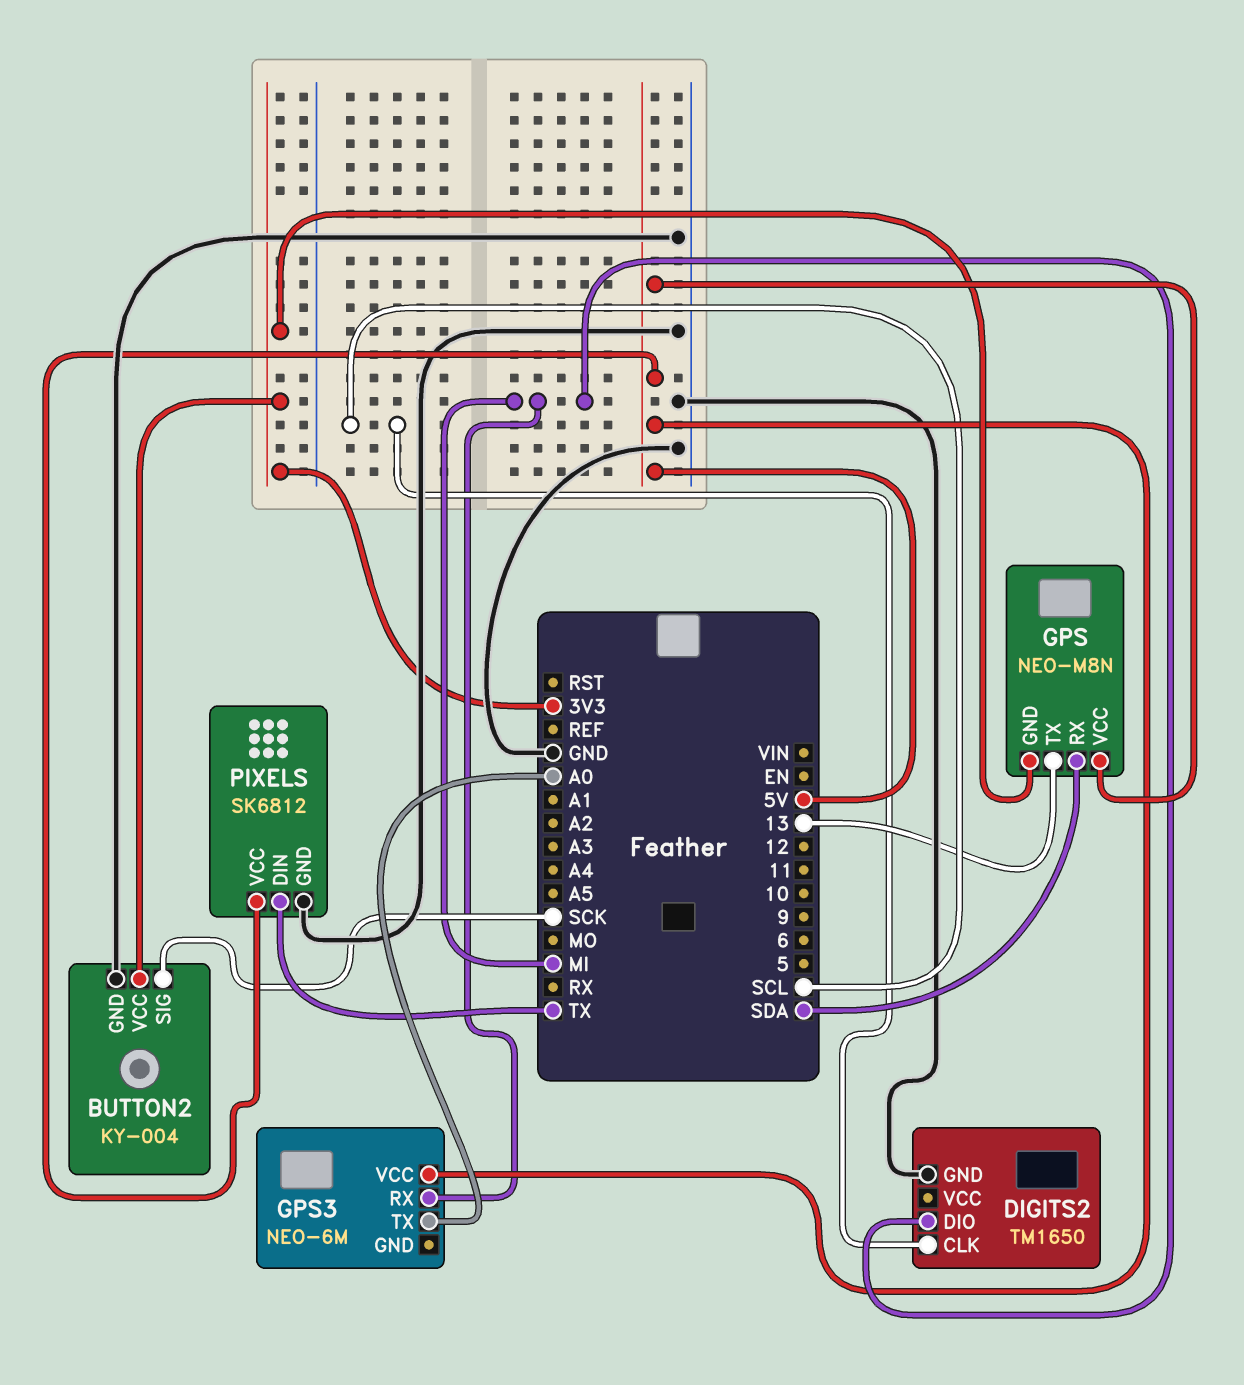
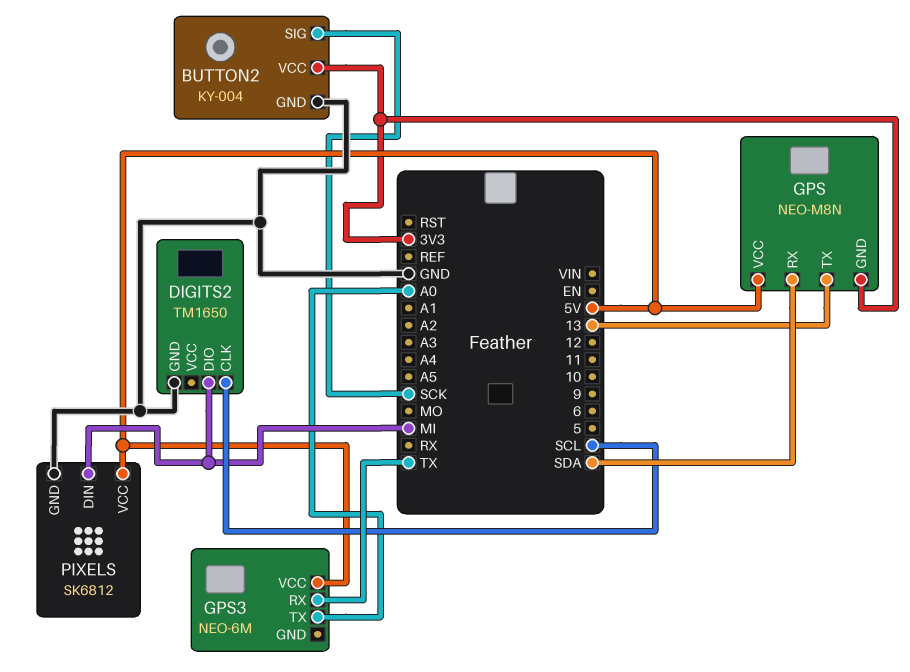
GPS3 pin RX: MI -> TX
PIXELS pin DIN: TX -> MI

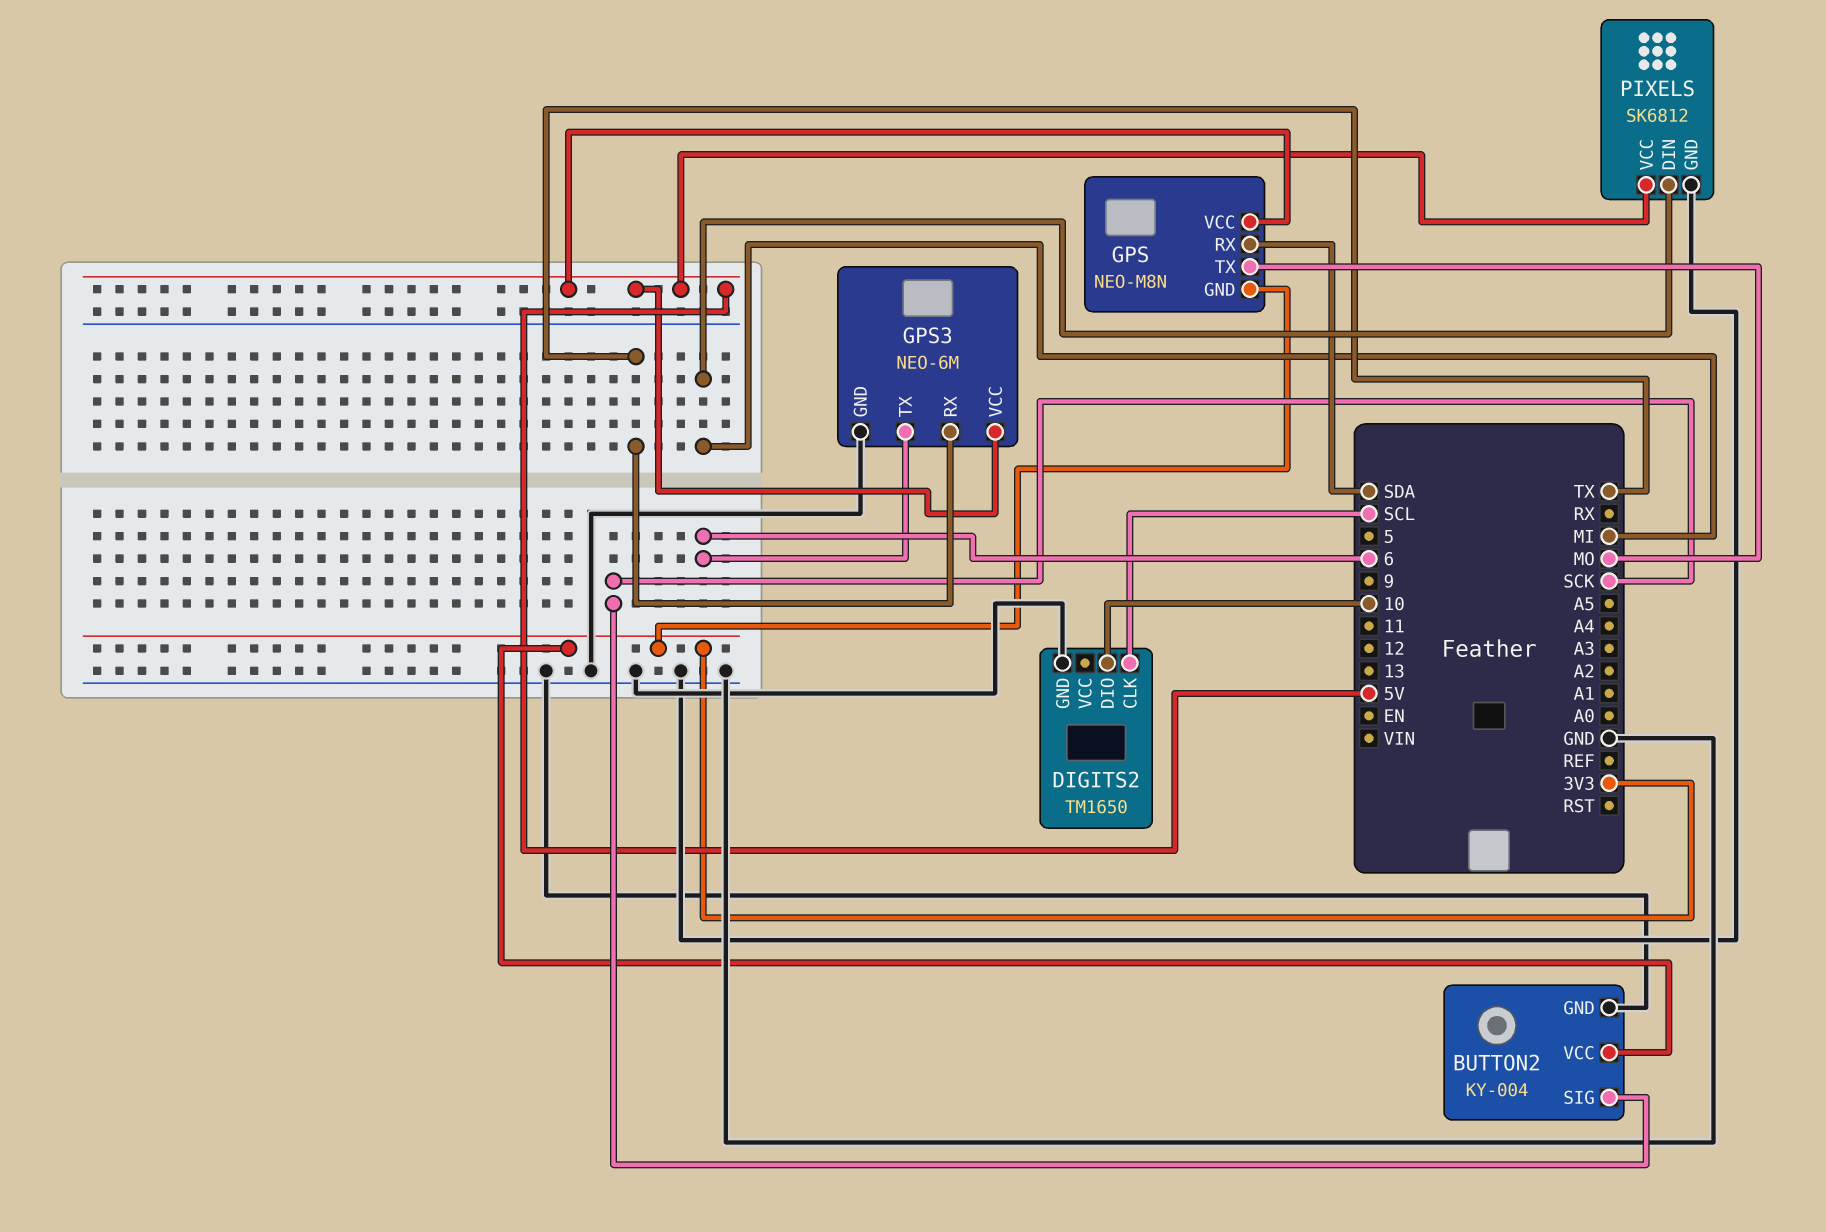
DIGITS2 pin DIO: MI -> 10
GPS pin TX: 13 -> MO
GPS3 pin GND: none -> GND
GPS3 pin TX: A0 -> 6

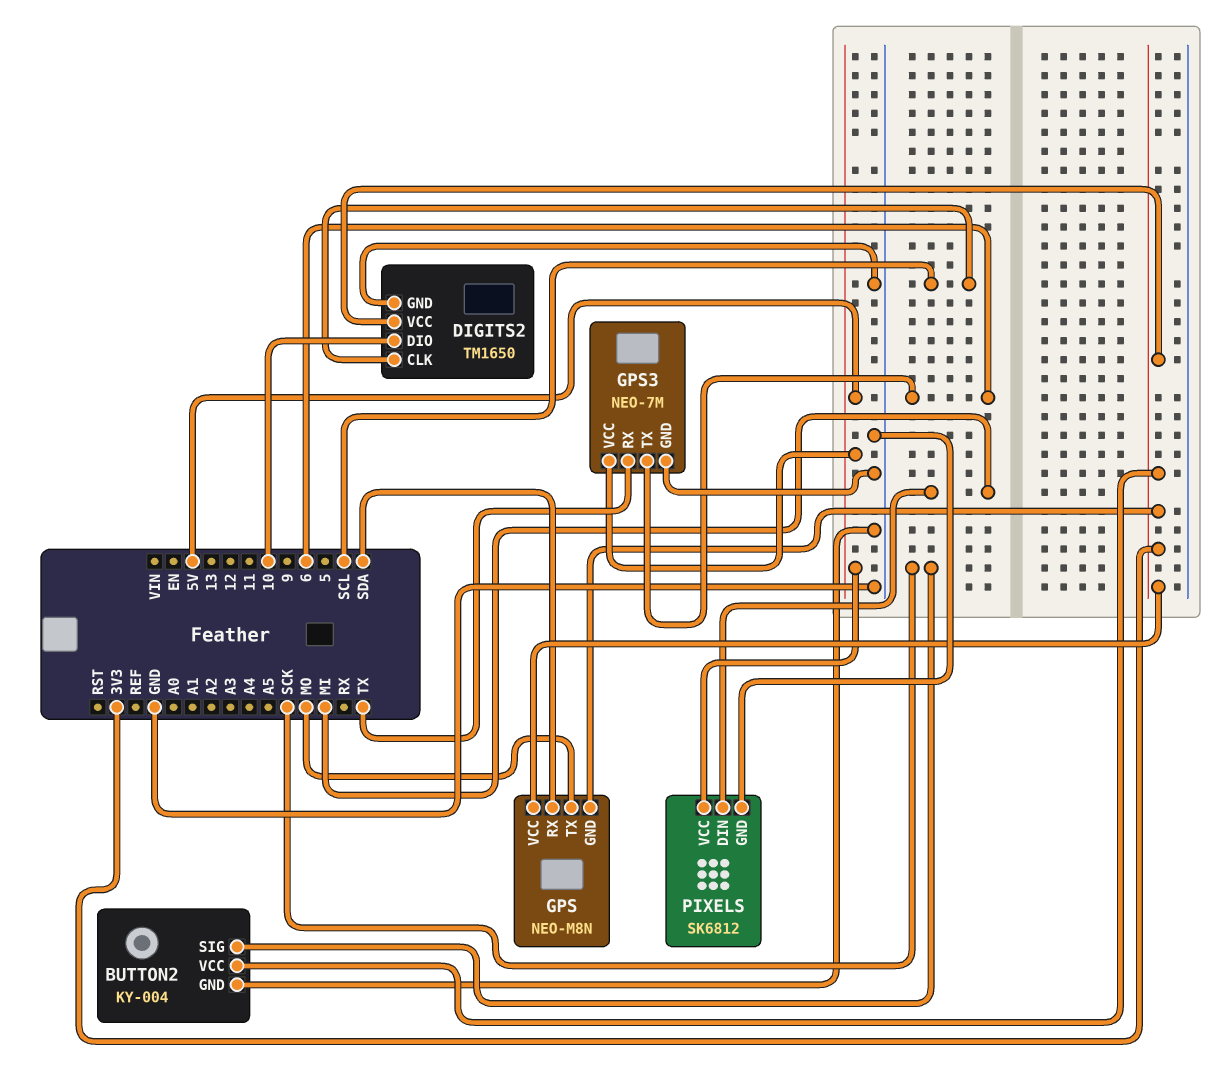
DIGITS2 pin VCC: none -> 3V3
GPS pin VCC: 5V -> 3V3
GPS3: NEO-6M -> NEO-7M

